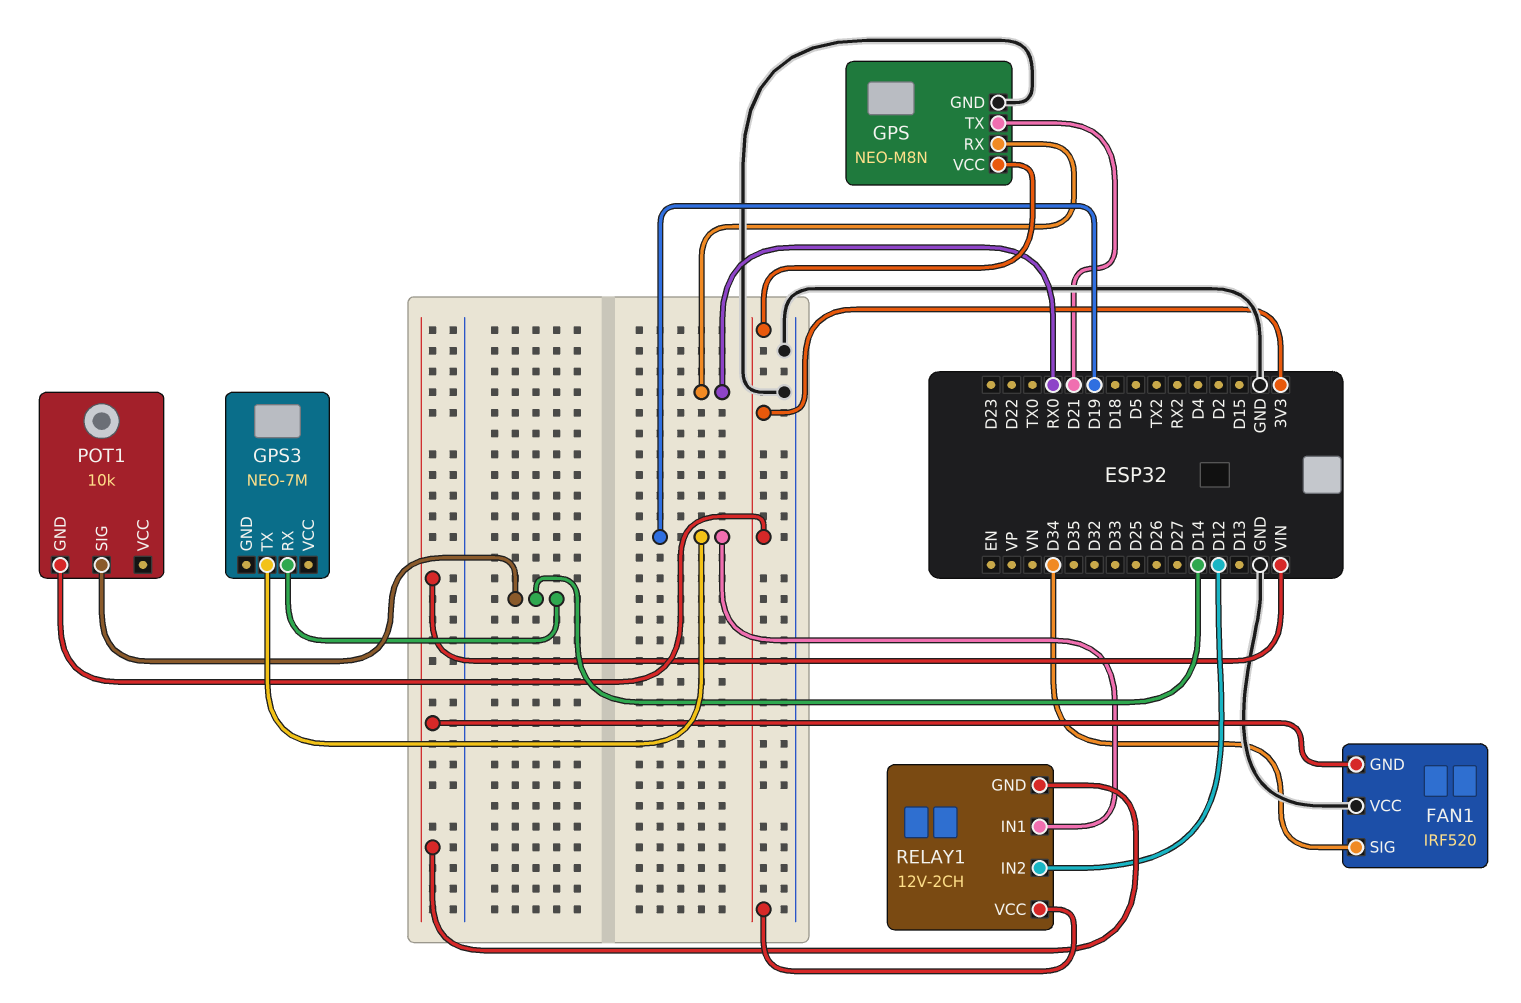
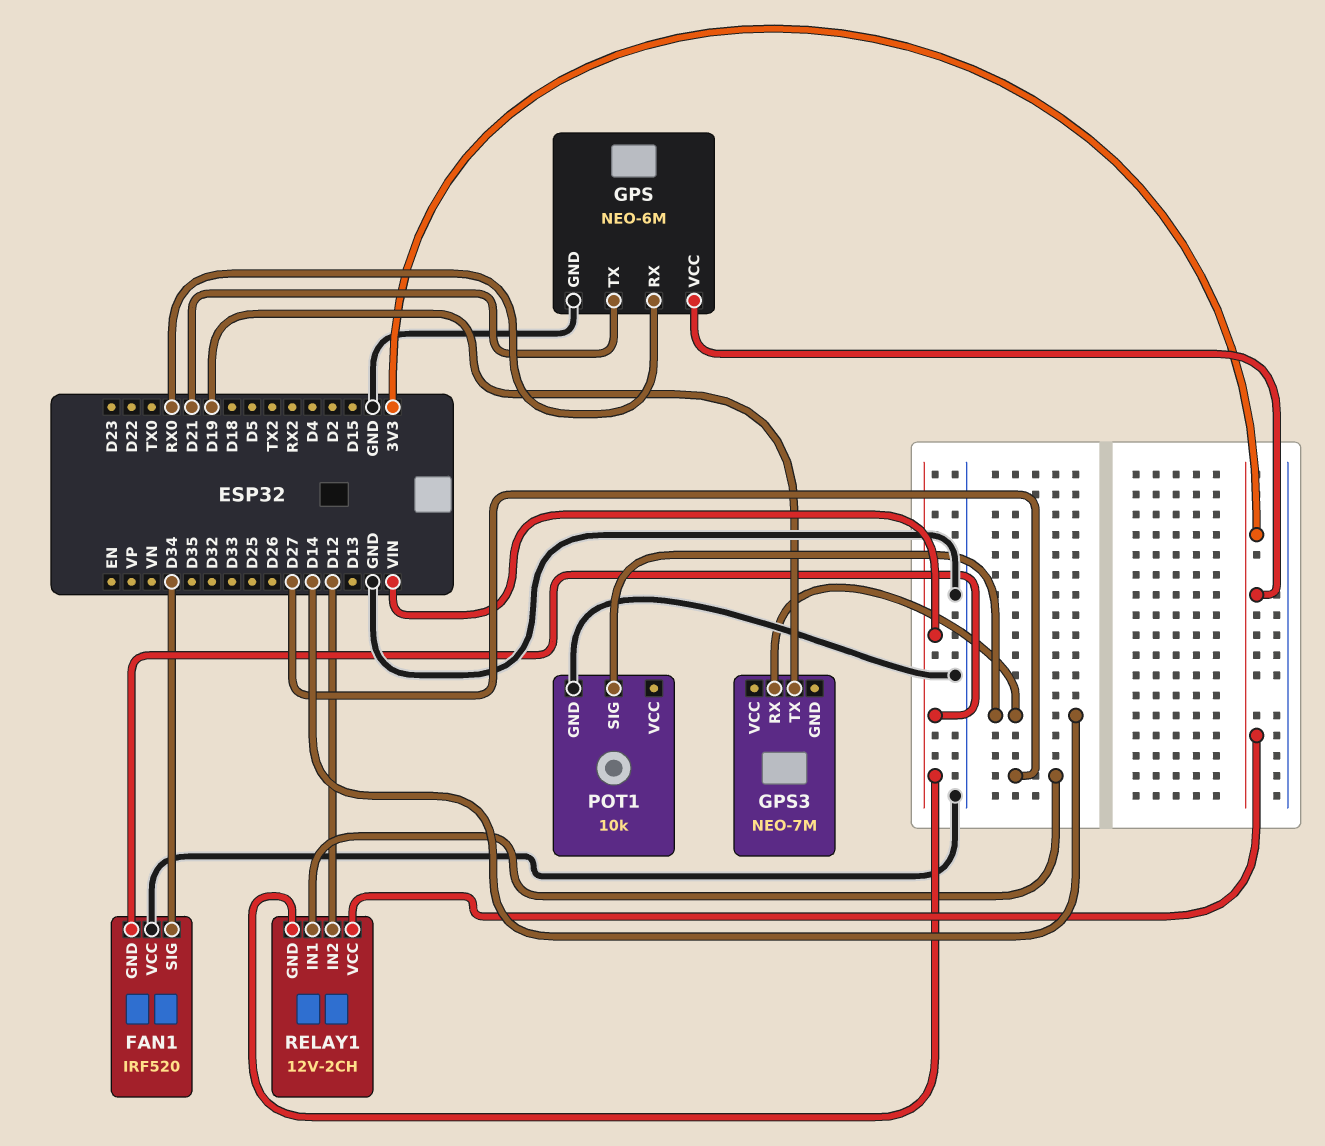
GPS: NEO-M8N -> NEO-6M
POT1 pin GND: 3V3 -> GND
RELAY1 pin IN1: D19 -> D27

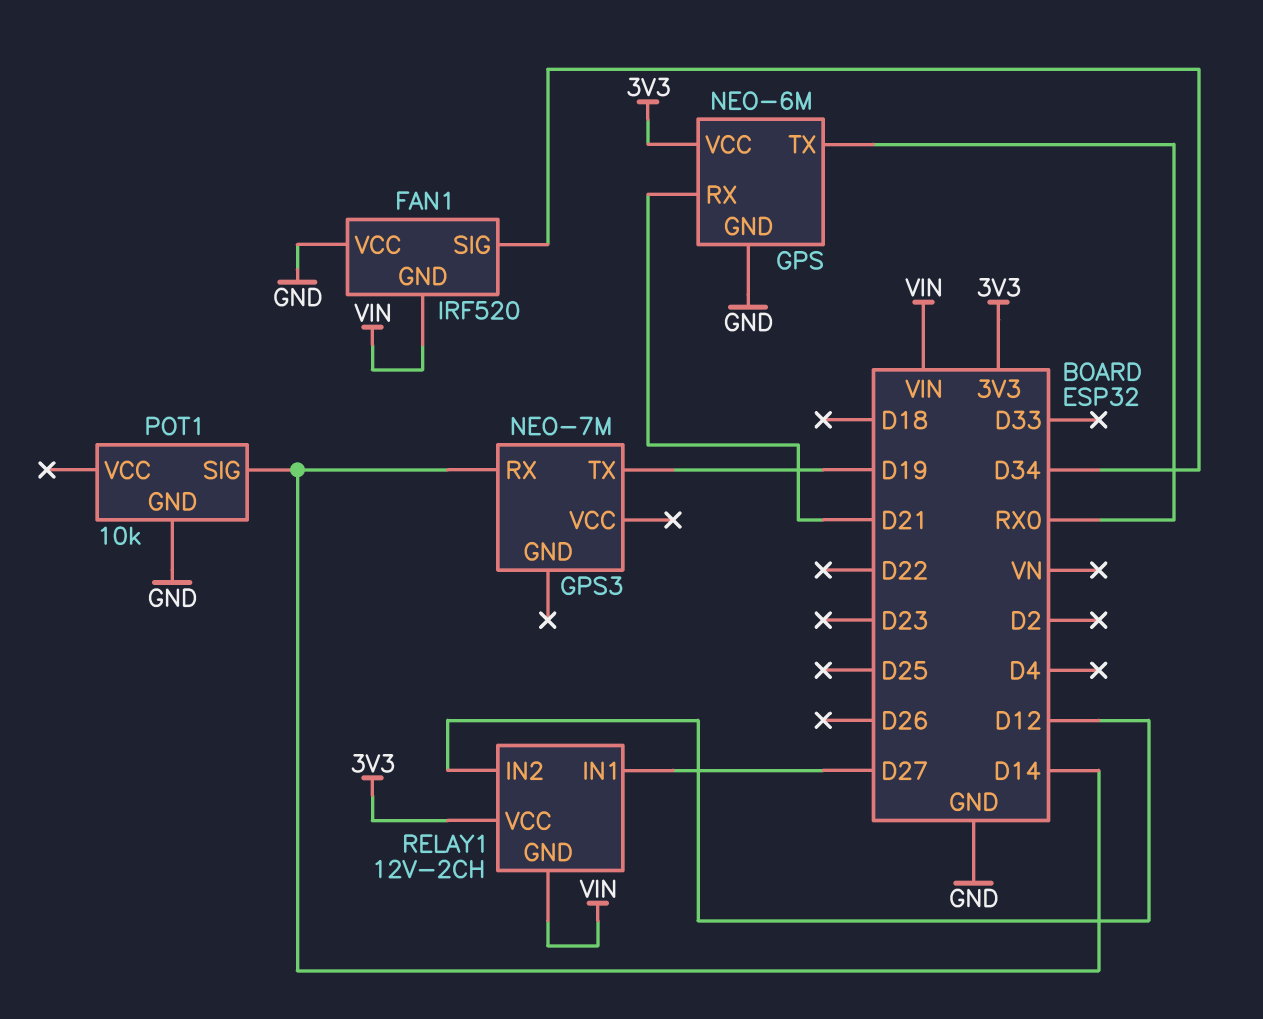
GPS pin RX: RX0 -> D21
GPS pin TX: D21 -> RX0

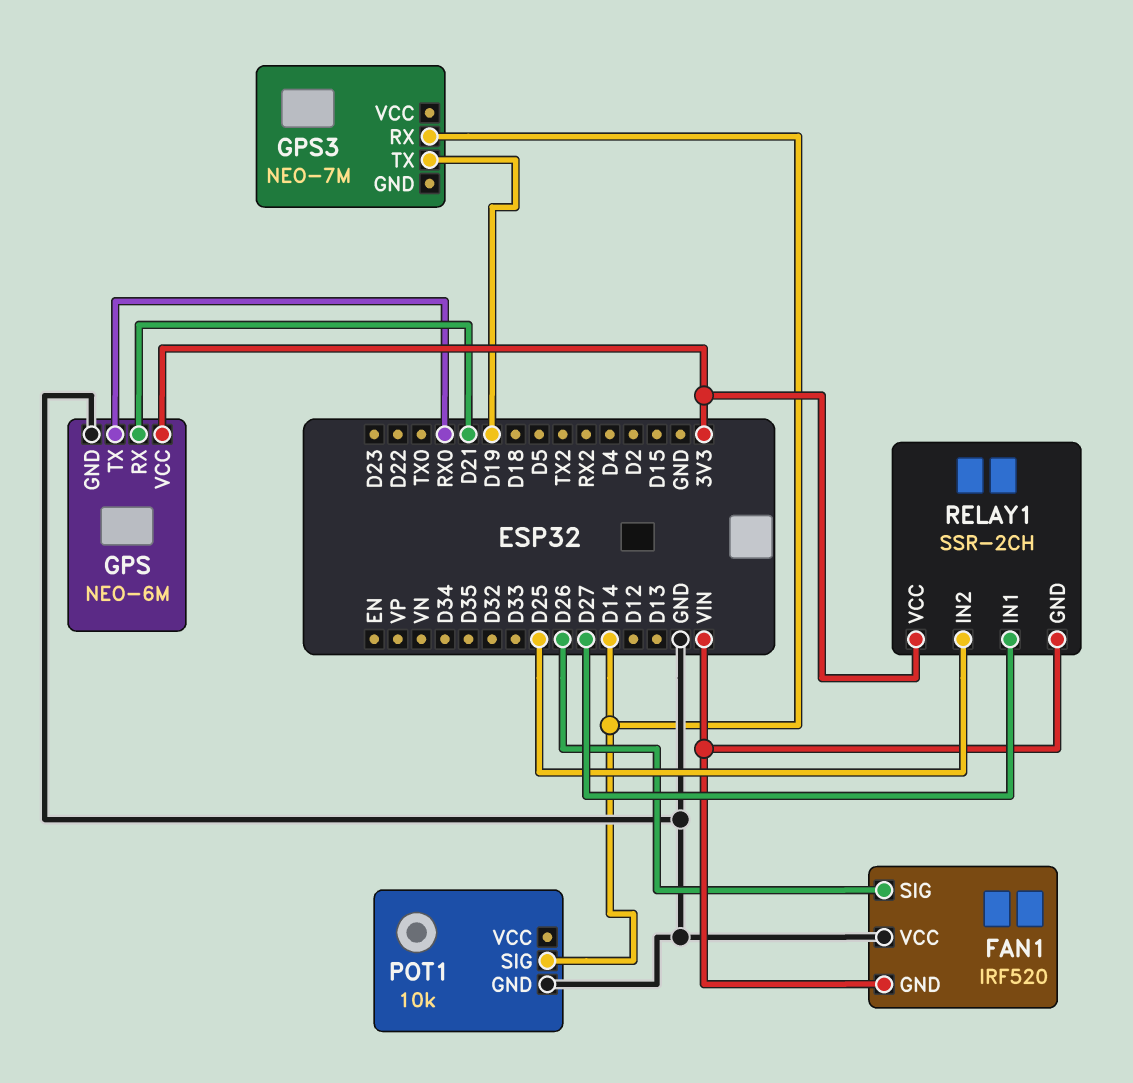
FAN1 pin SIG: D34 -> D26
RELAY1: 12V-2CH -> SSR-2CH
RELAY1 pin IN2: D12 -> D25

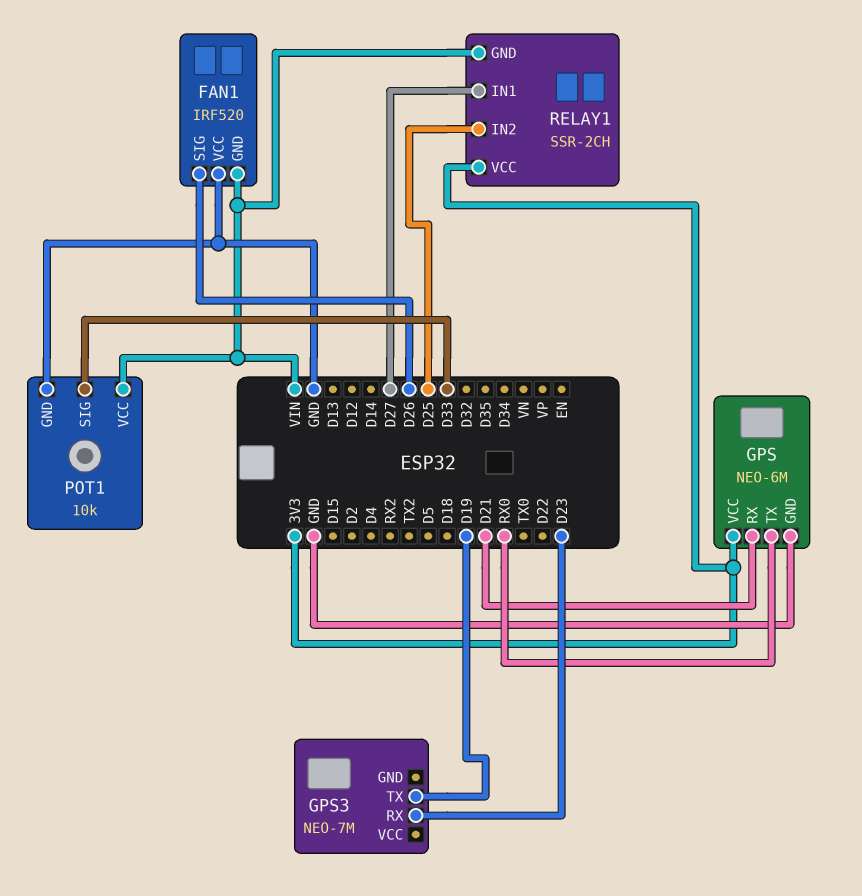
GPS3 pin RX: D14 -> D23
POT1 pin SIG: D14 -> D33
POT1 pin VCC: none -> VIN

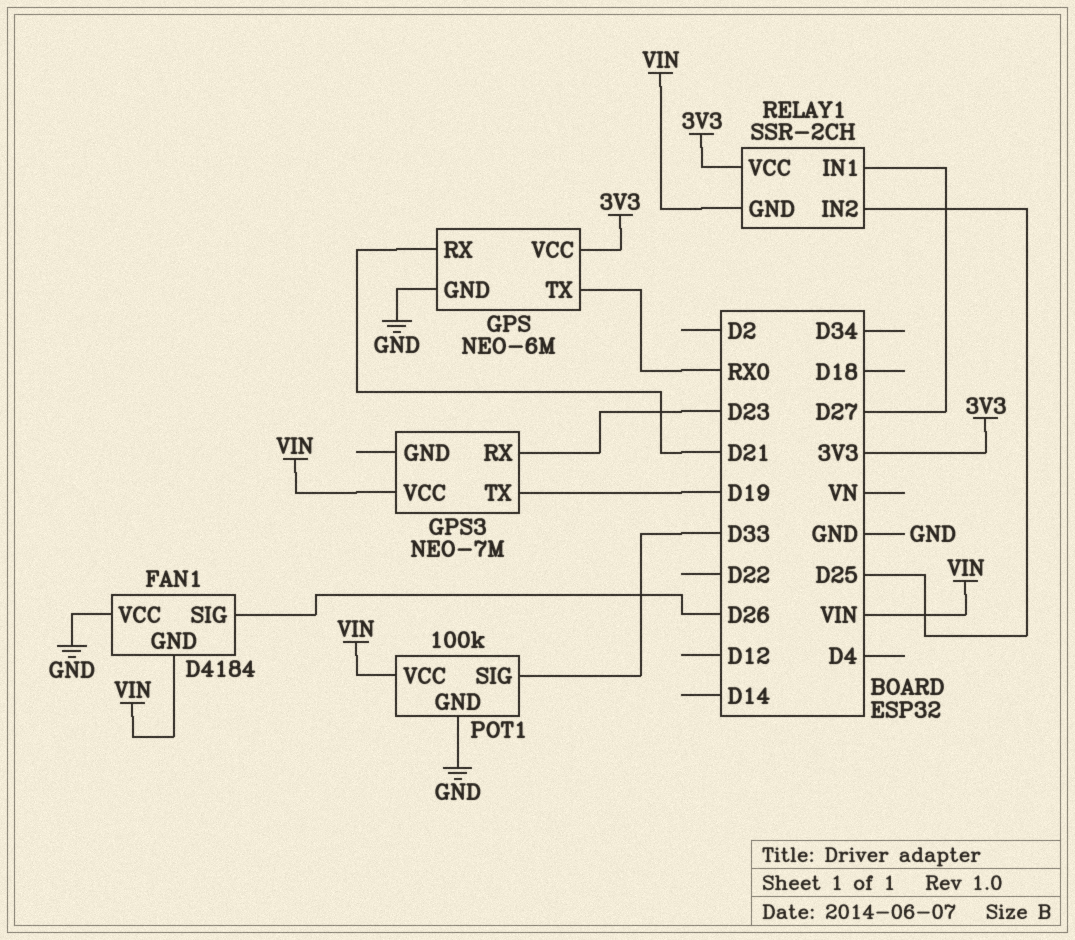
FAN1: IRF520 -> D4184
GPS3 pin VCC: none -> VIN
POT1: 10k -> 100k

